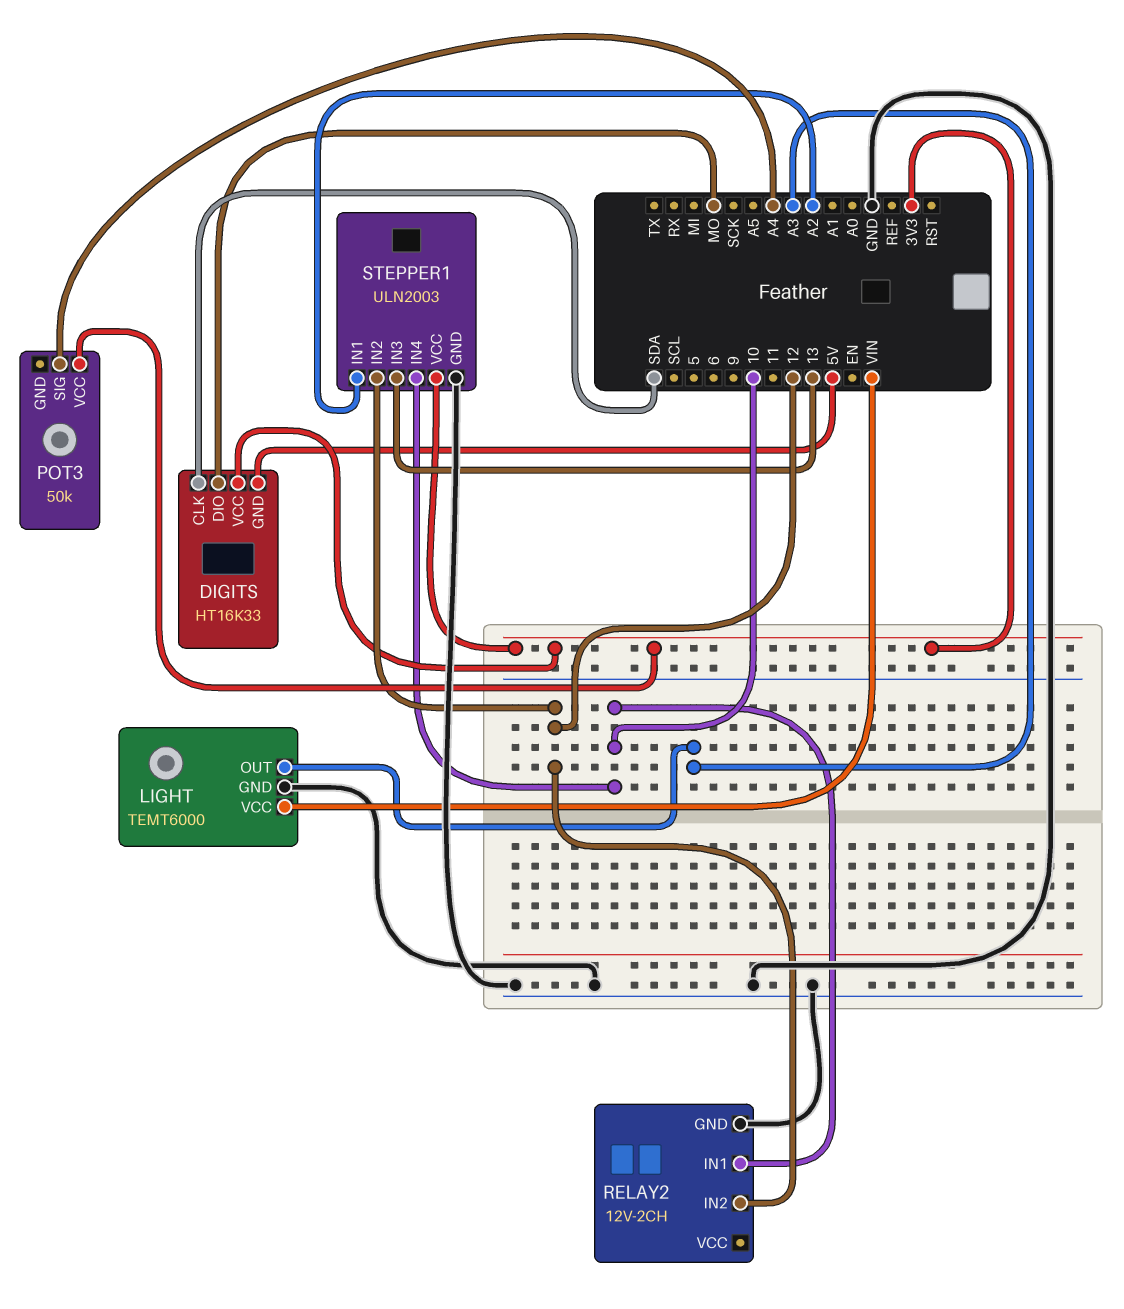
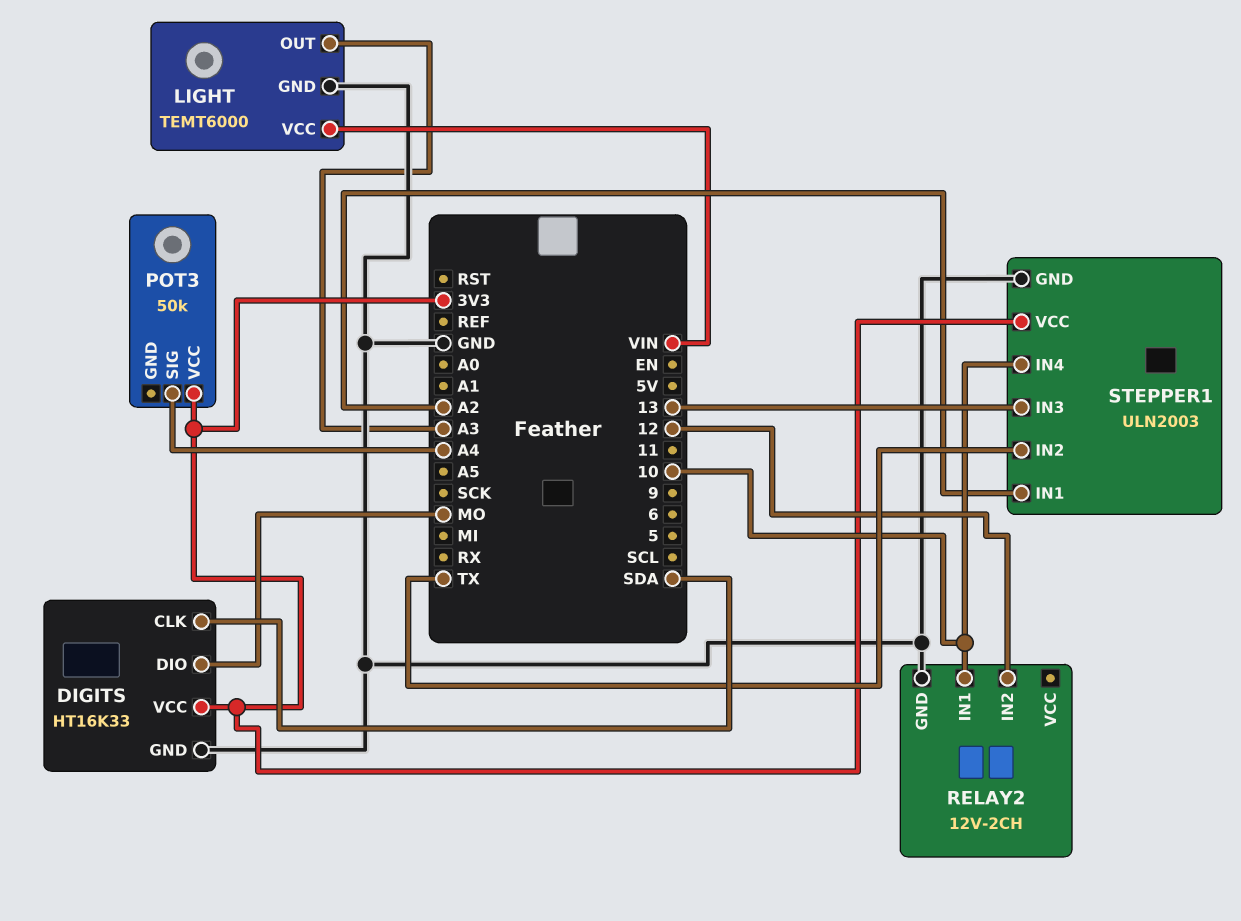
DIGITS pin GND: 5V -> GND
STEPPER1 pin IN2: 12 -> TX

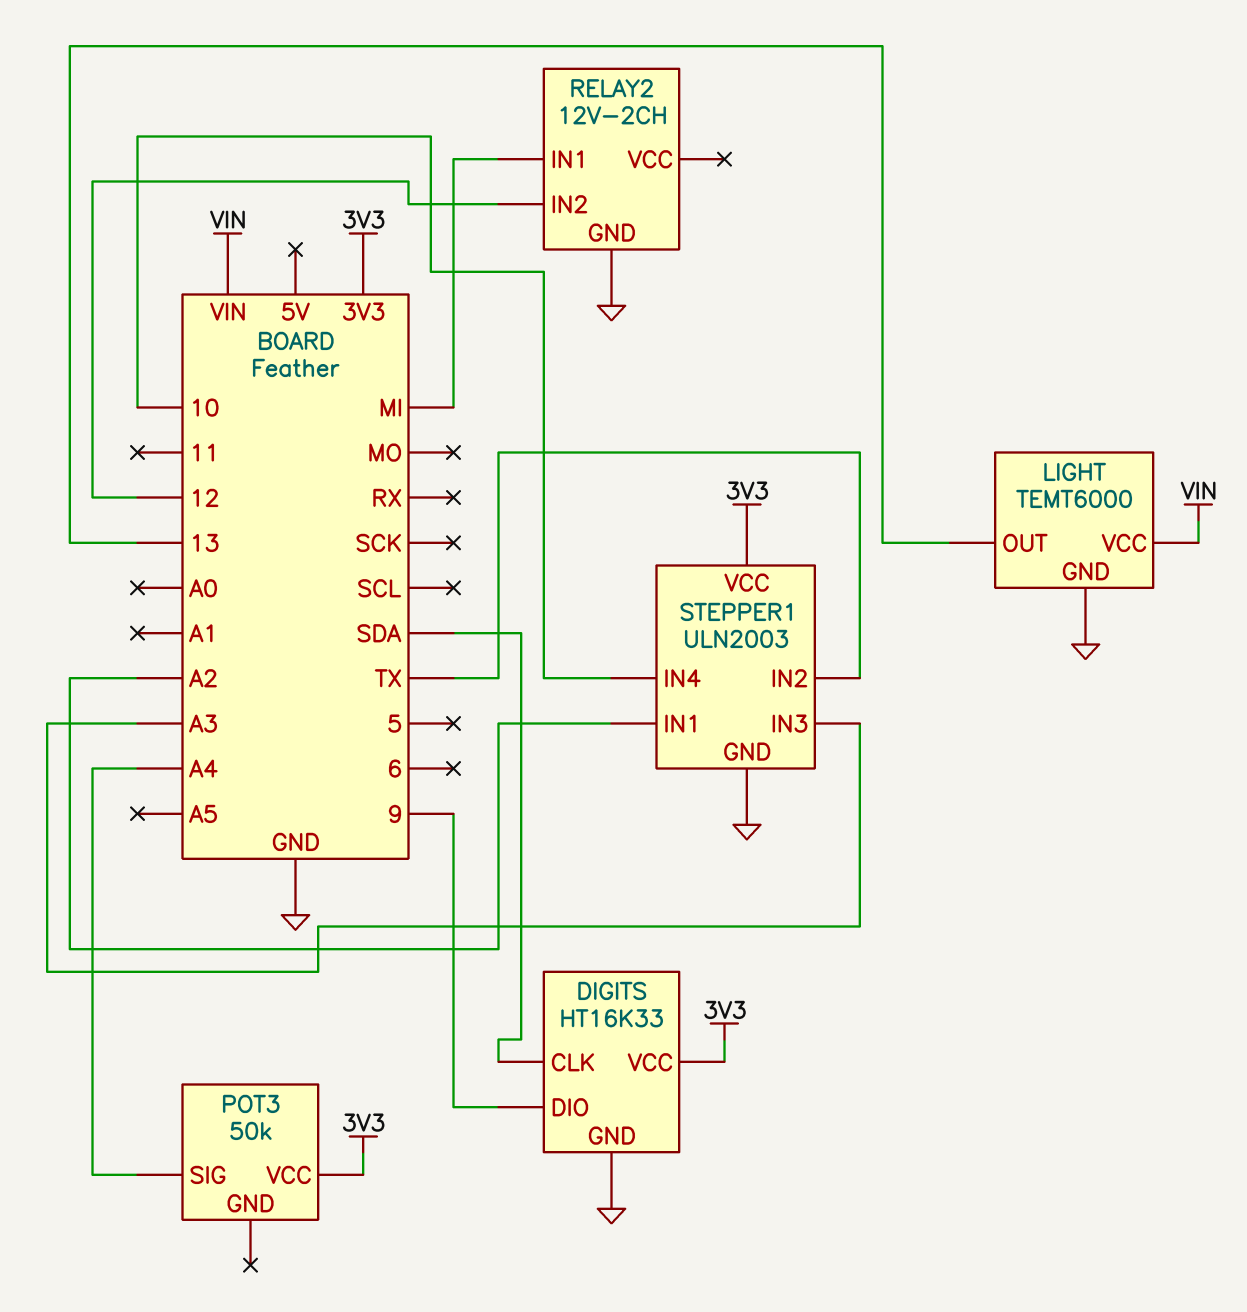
DIGITS pin DIO: MO -> 9
LIGHT pin OUT: A3 -> 13
RELAY2 pin IN1: 10 -> MI
STEPPER1 pin IN3: 13 -> A3

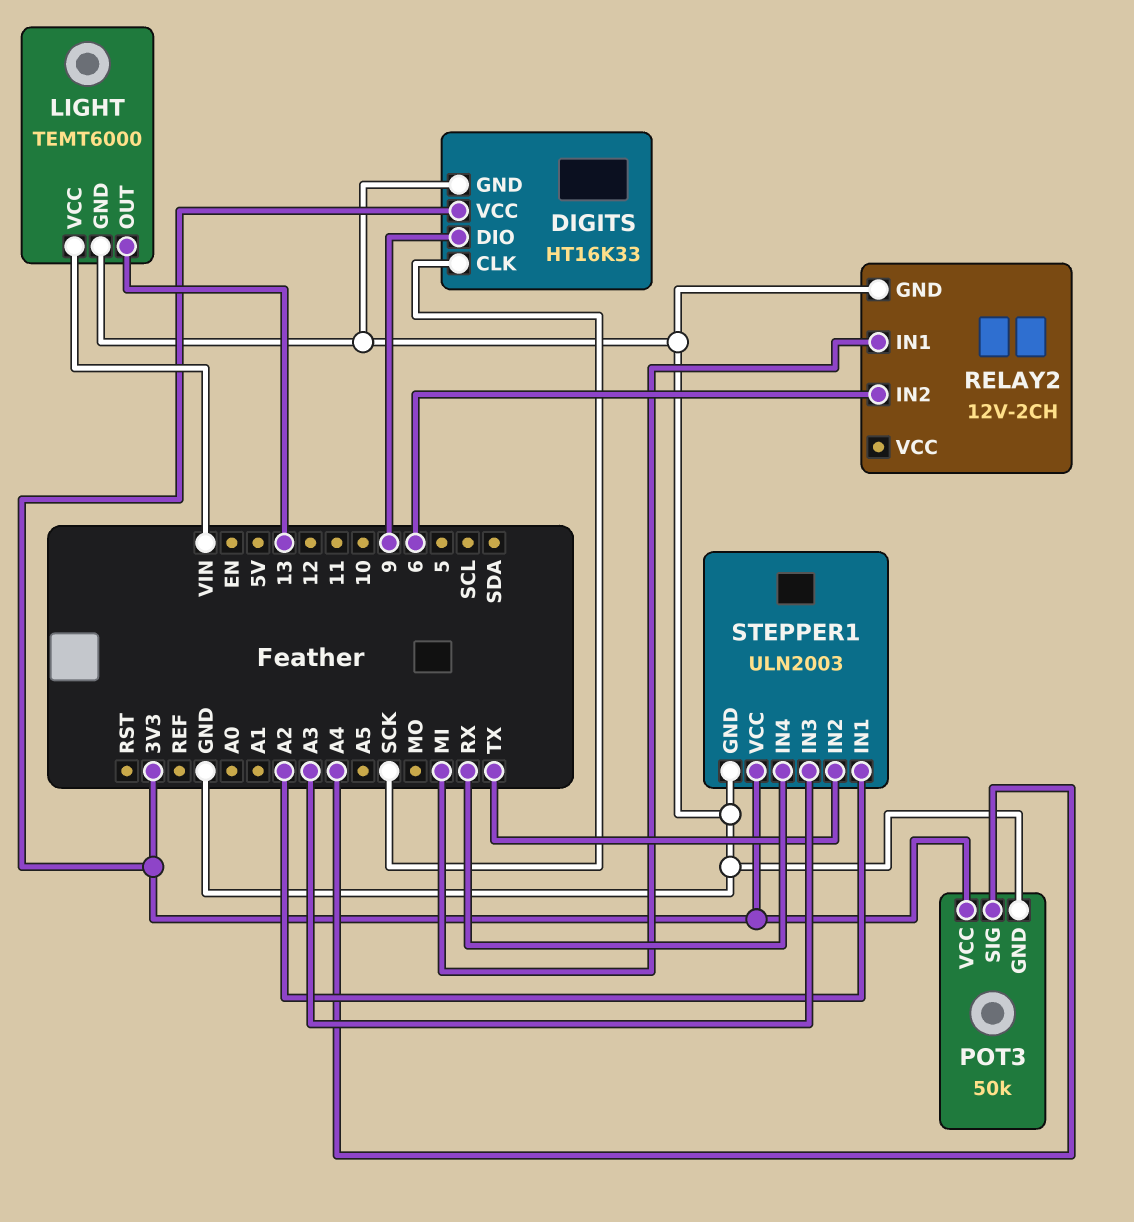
DIGITS pin CLK: SDA -> SCK
POT3 pin GND: none -> GND
RELAY2 pin IN2: 12 -> 6
STEPPER1 pin IN4: 10 -> RX

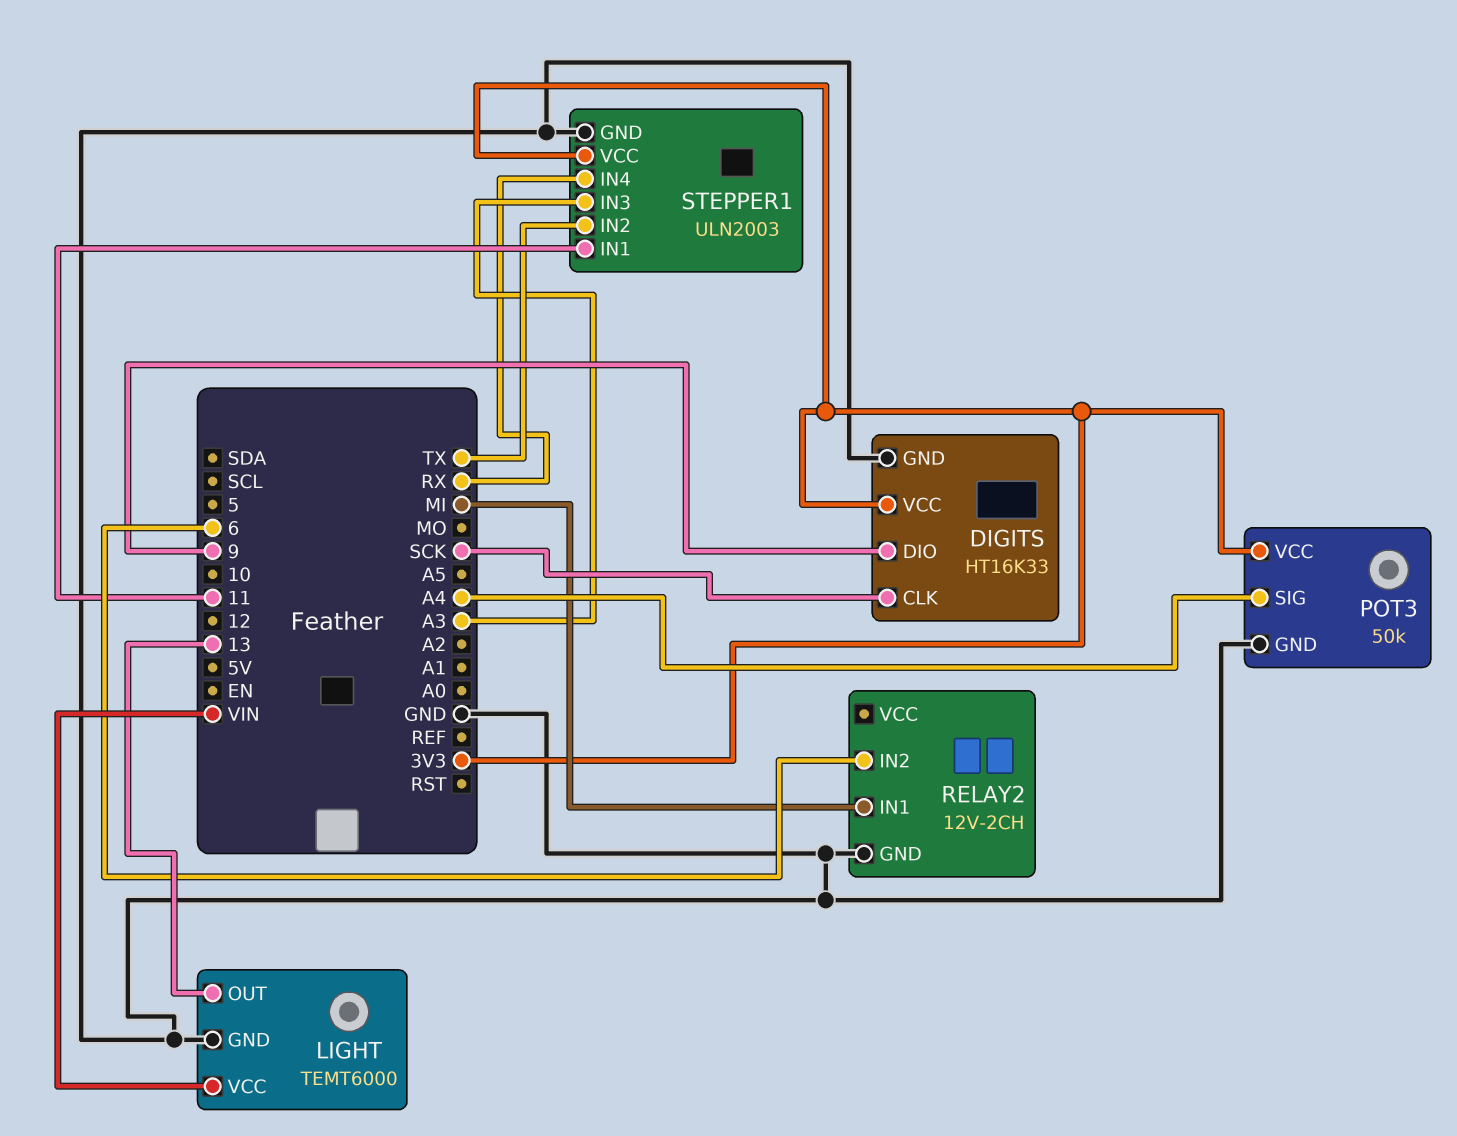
STEPPER1 pin IN1: A2 -> 11

